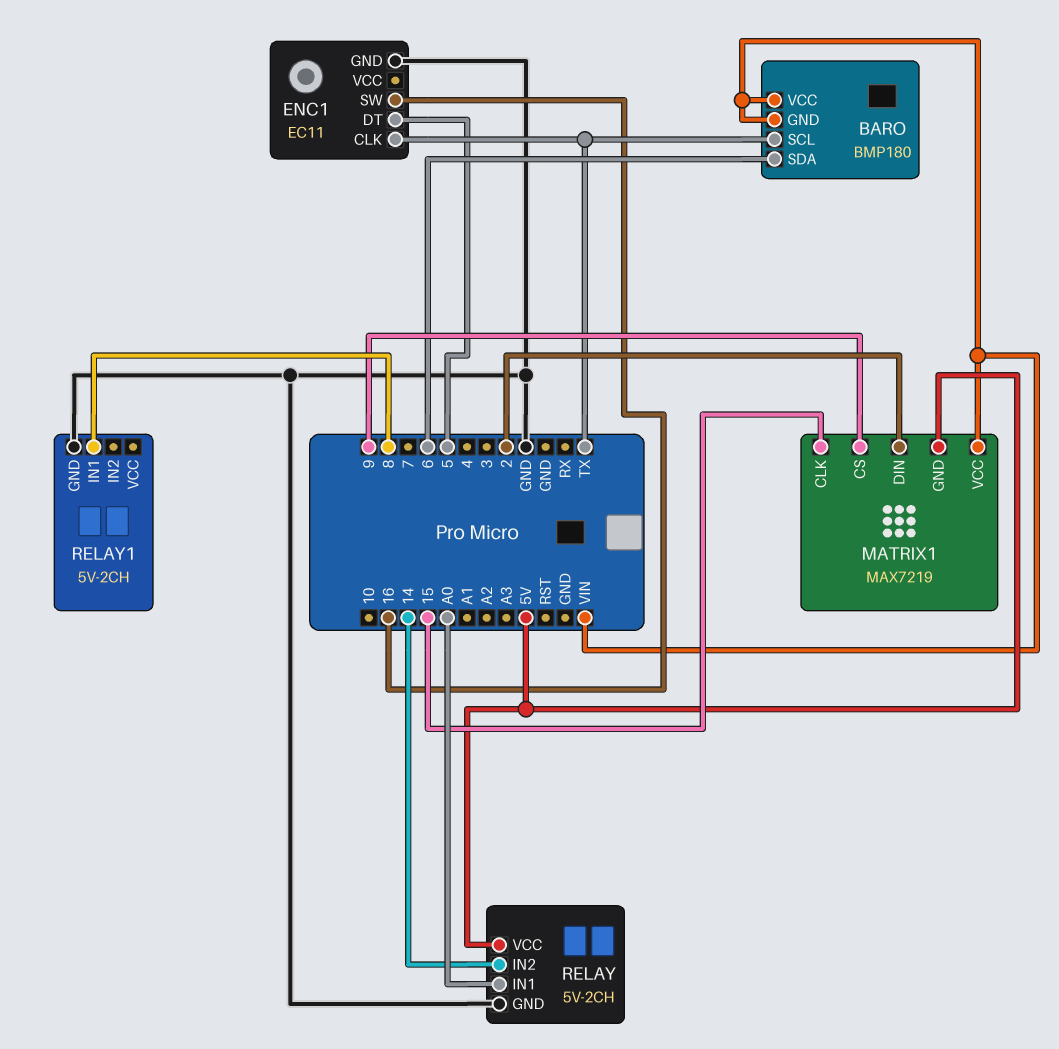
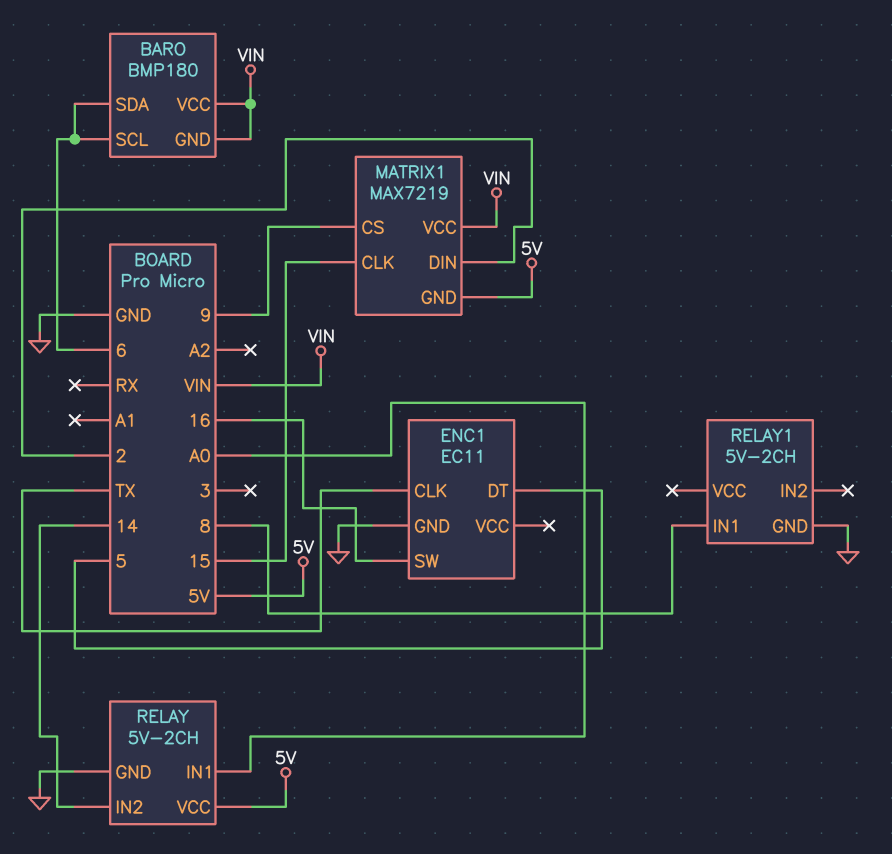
BARO pin SCL: TX -> 6

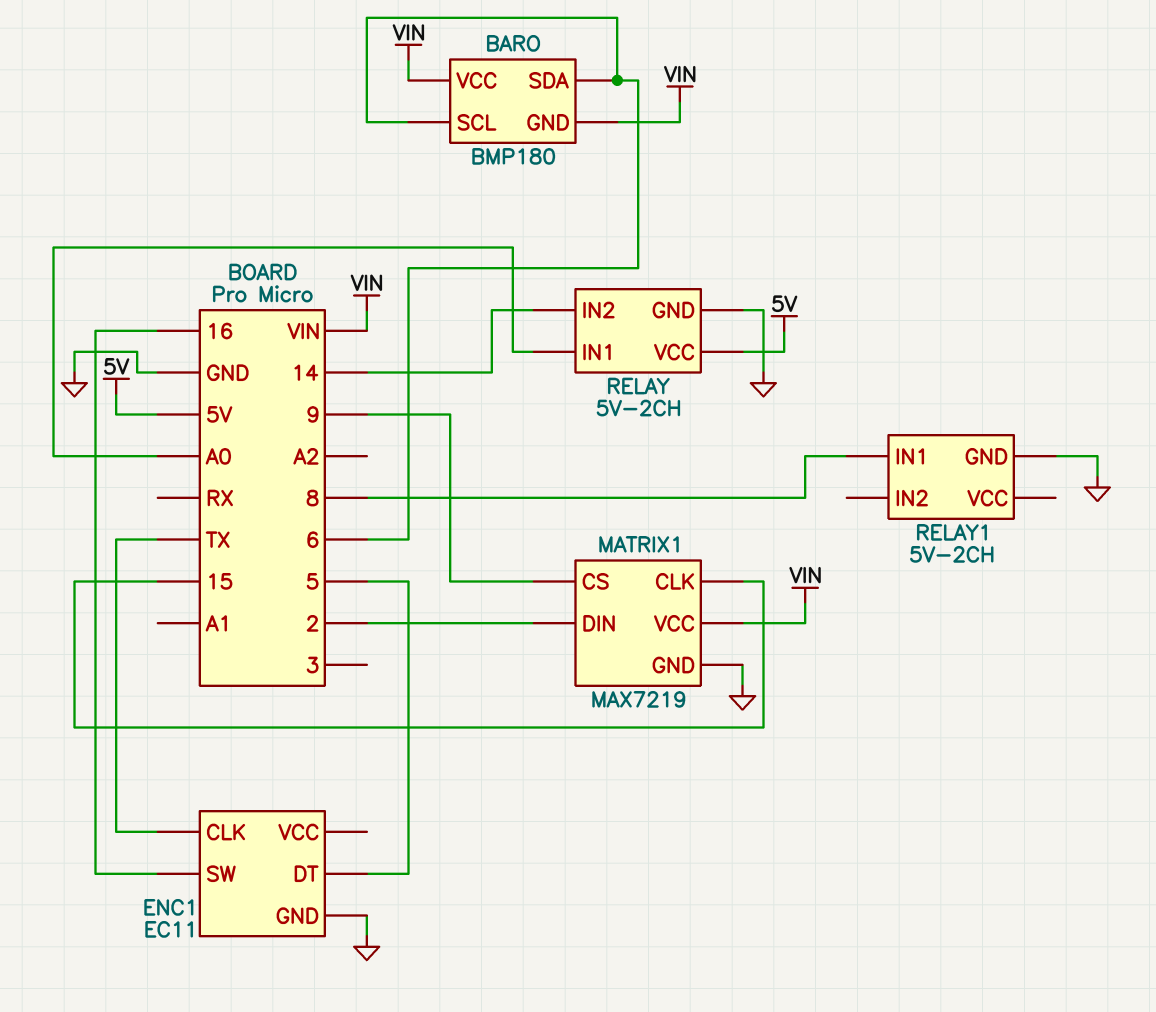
MATRIX1 pin GND: 5V -> GND

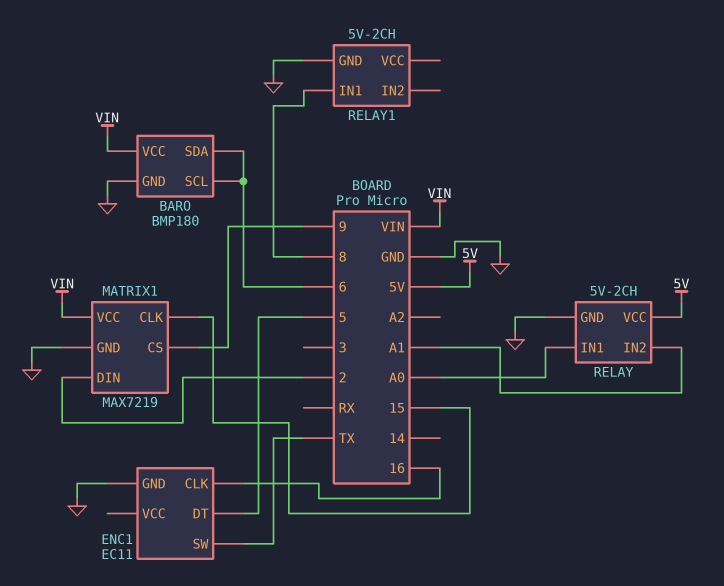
BARO pin GND: VIN -> GND
ENC1 pin CLK: TX -> 16
ENC1 pin SW: 16 -> TX
RELAY pin IN2: 14 -> A1

